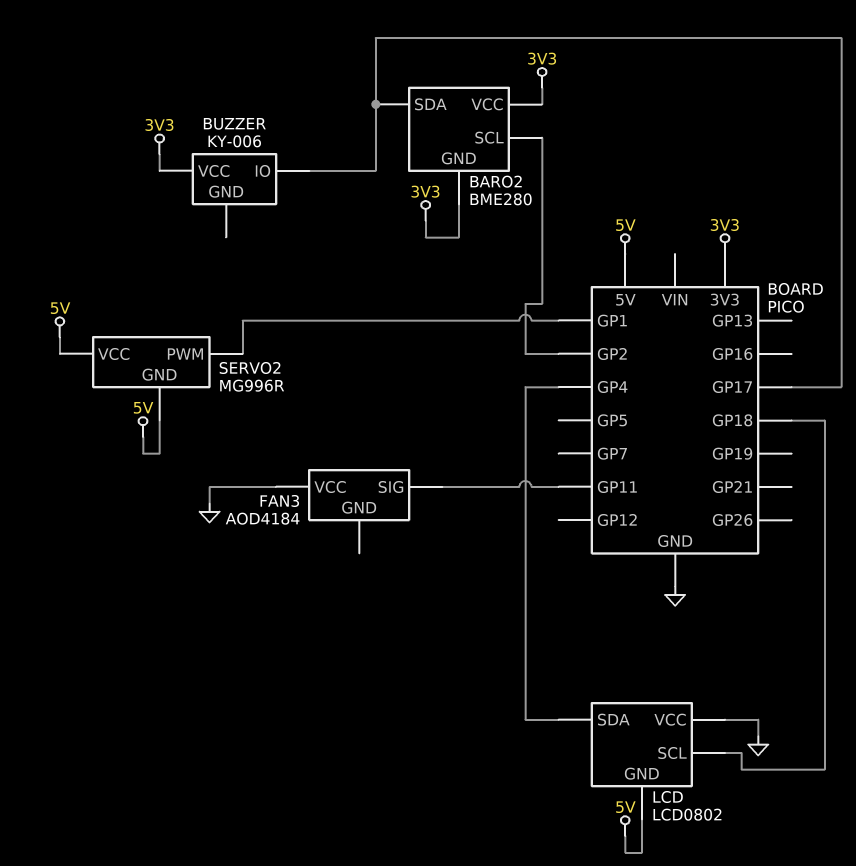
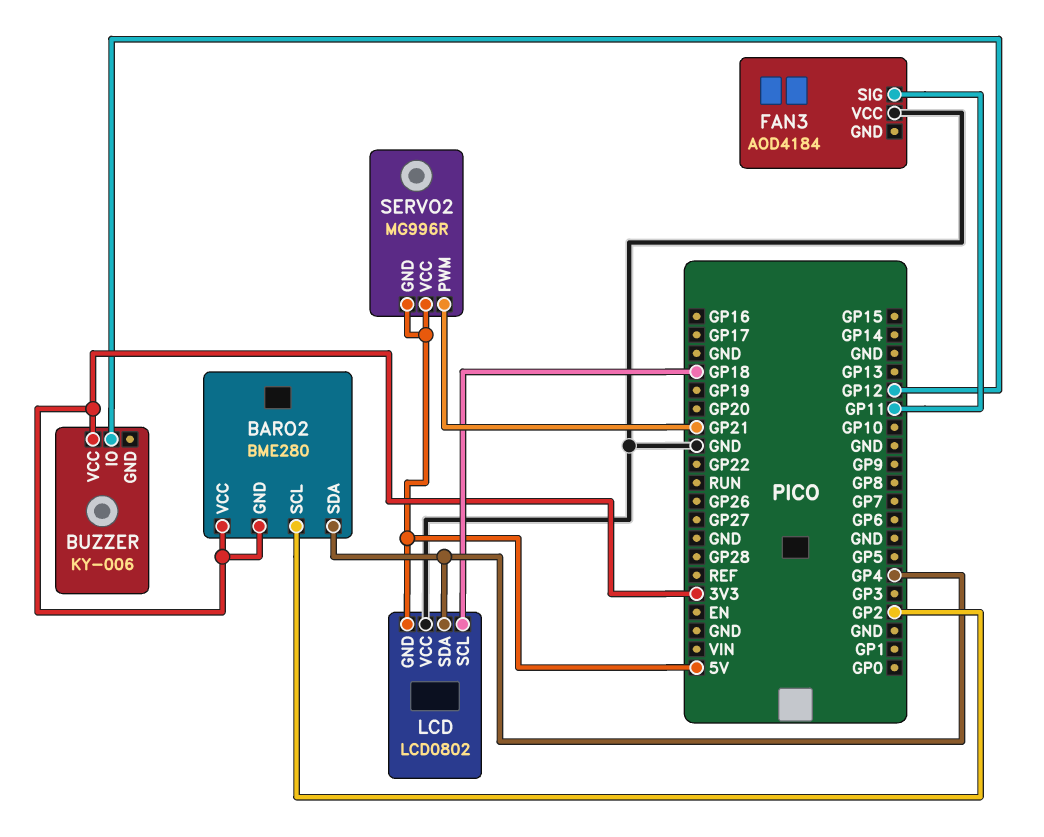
BARO2 pin SDA: GP17 -> GP4
BUZZER pin IO: GP17 -> GP12
SERVO2 pin PWM: GP1 -> GP21

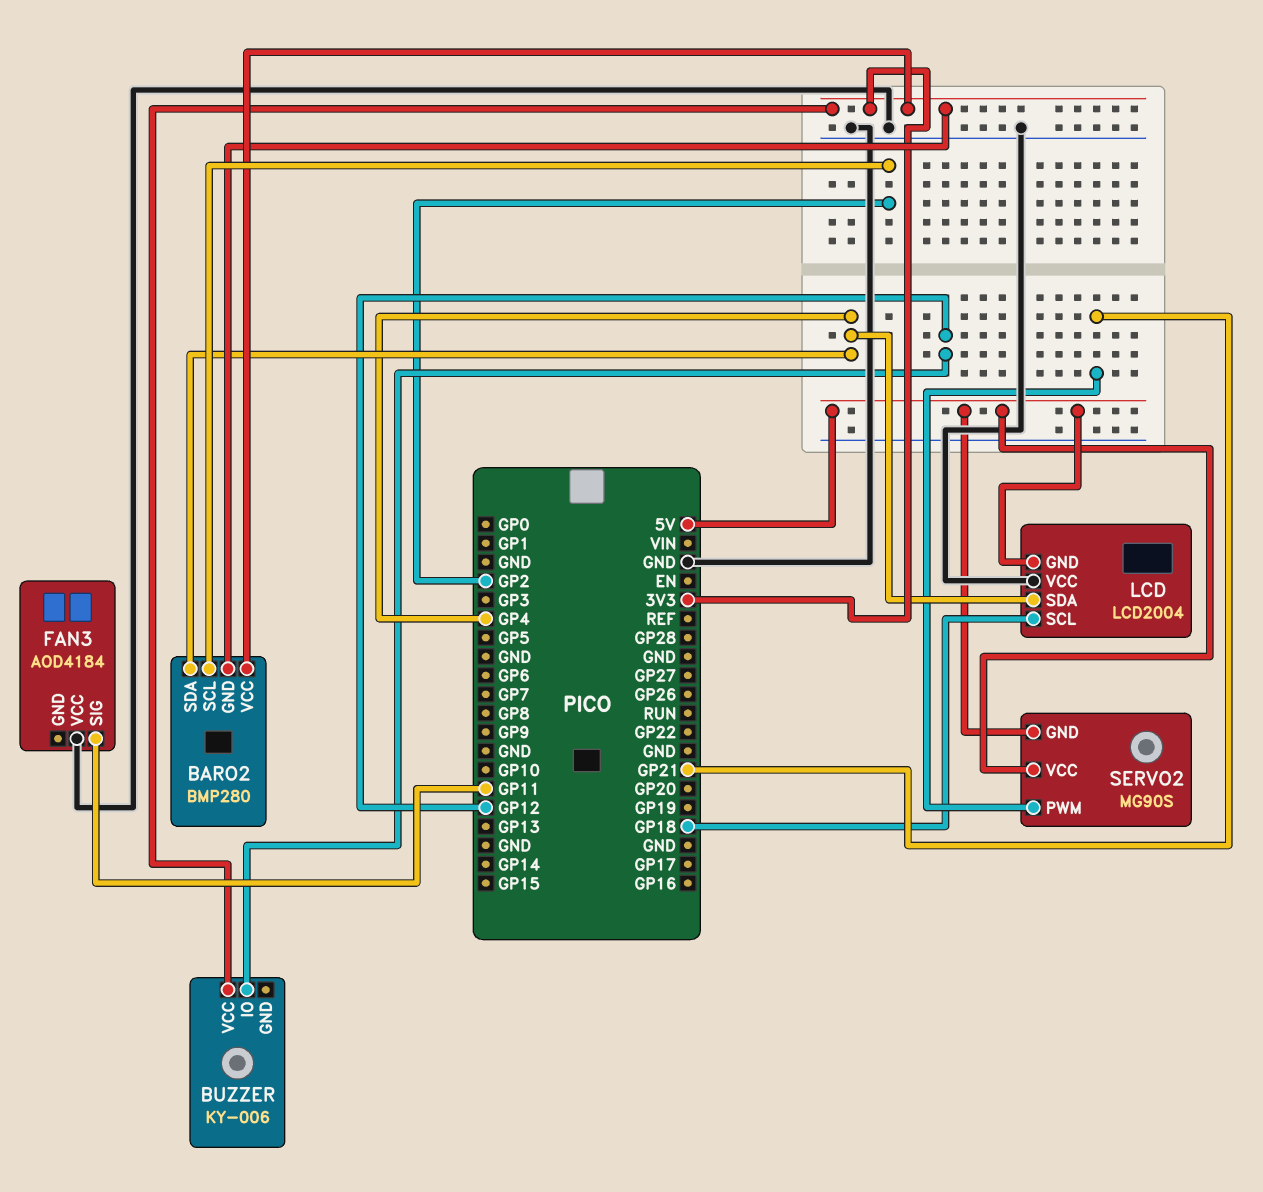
BARO2: BME280 -> BMP280
LCD: LCD0802 -> LCD2004
SERVO2: MG996R -> MG90S

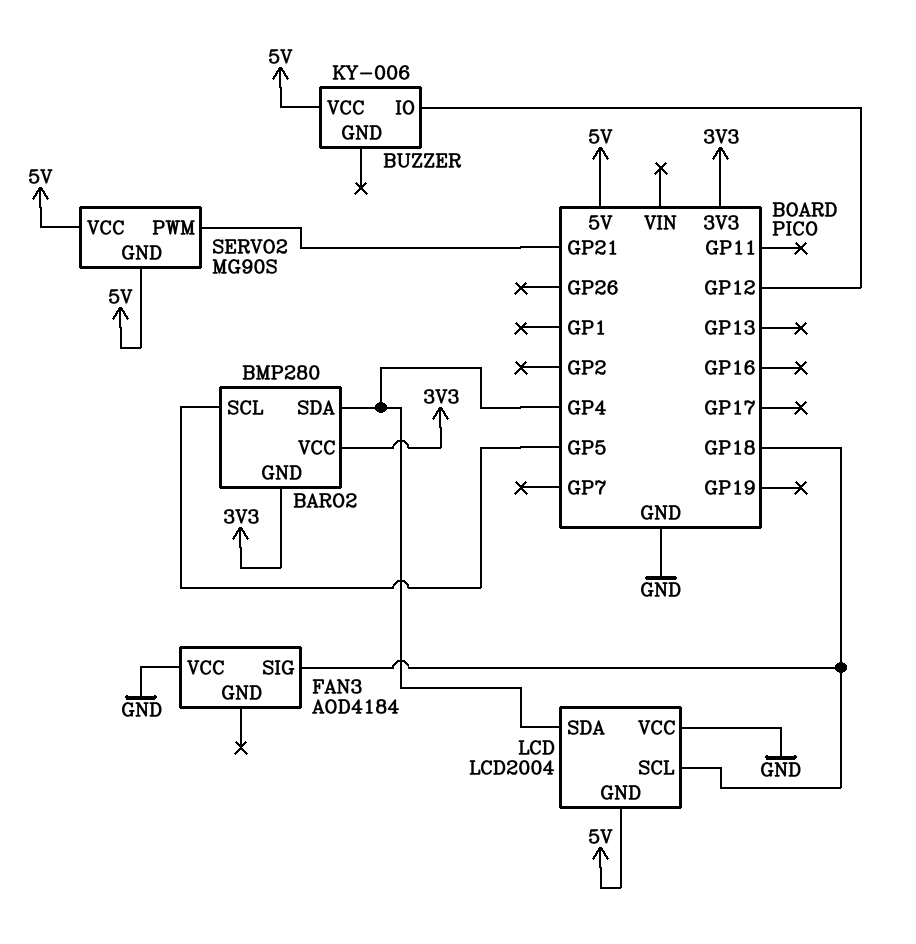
BARO2 pin SCL: GP2 -> GP5
BUZZER pin VCC: 3V3 -> 5V
FAN3 pin SIG: GP11 -> GP18

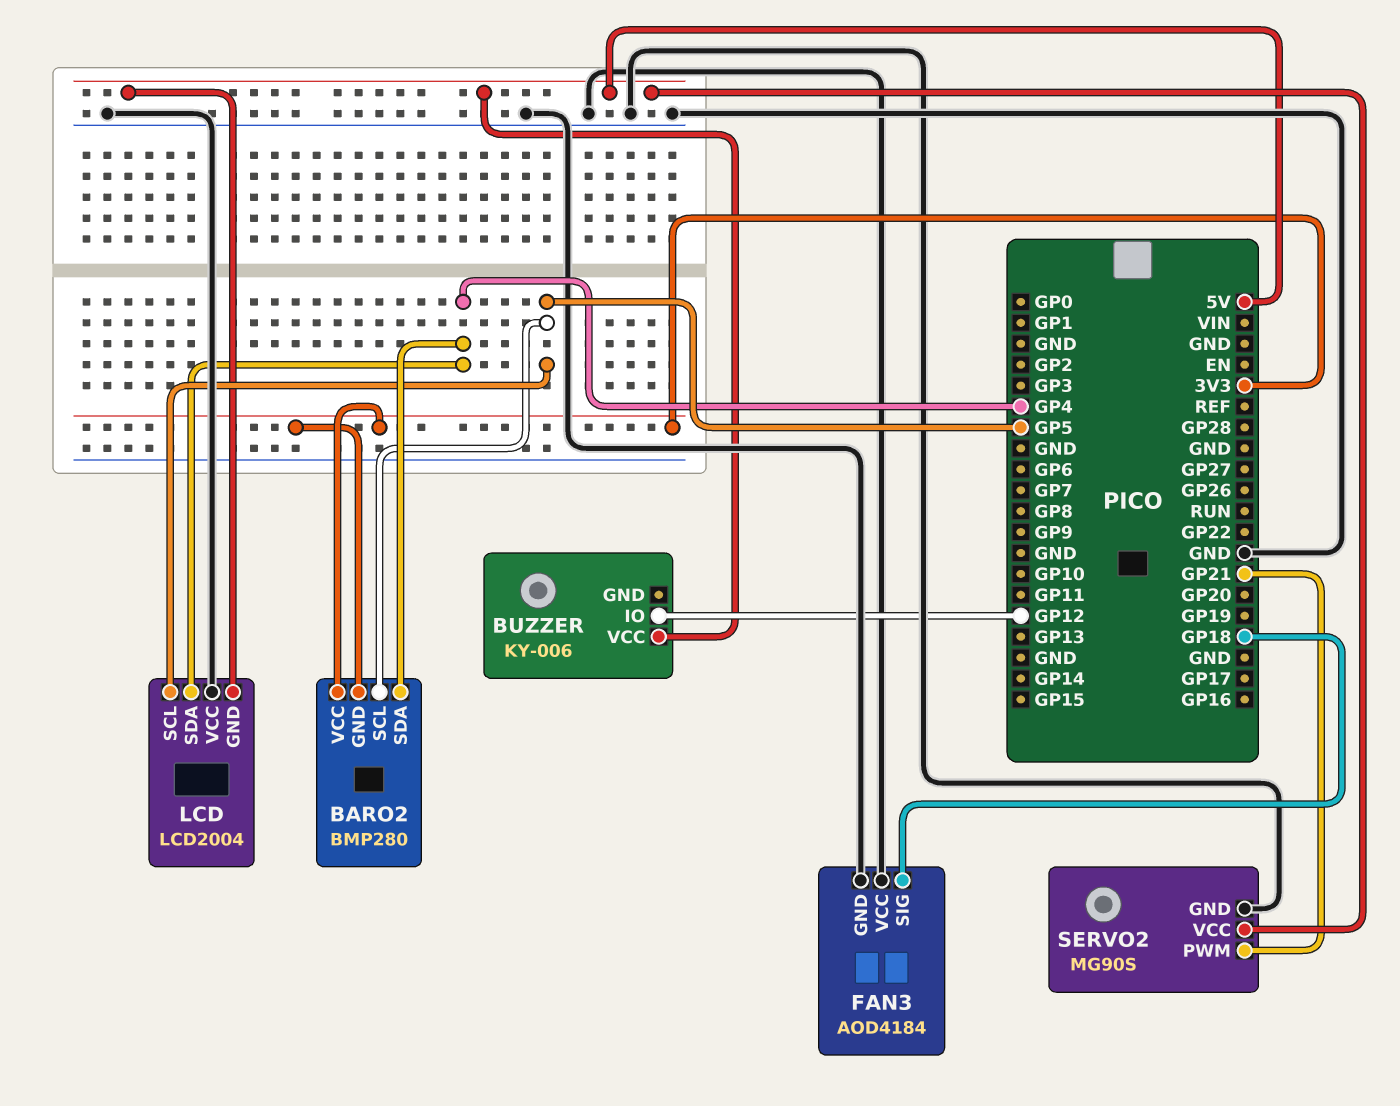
FAN3 pin GND: none -> GND
LCD pin SCL: GP18 -> GP5
SERVO2 pin GND: 5V -> GND

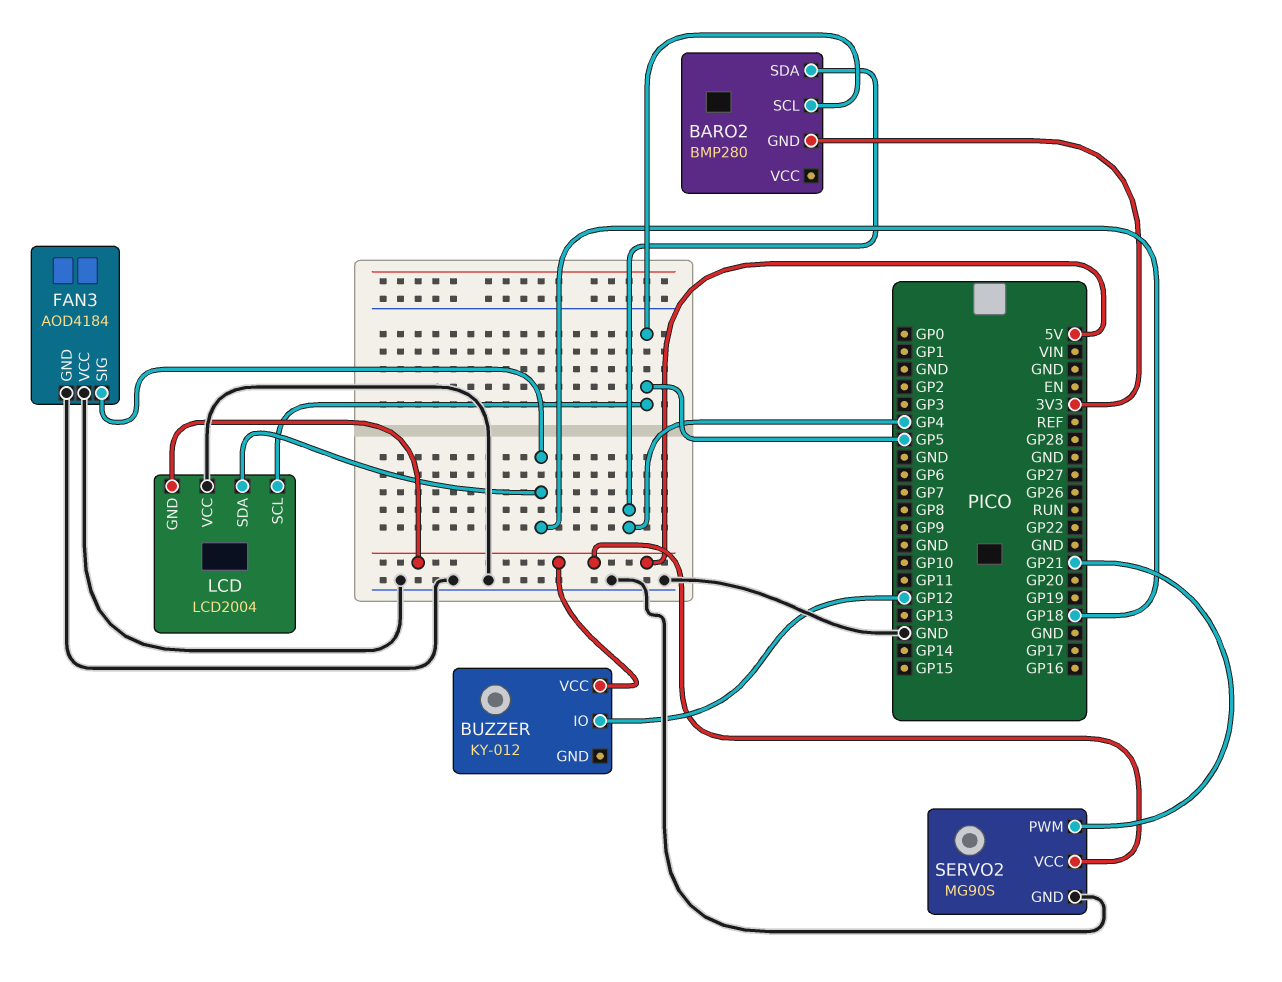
BARO2 pin VCC: 3V3 -> none
BUZZER: KY-006 -> KY-012
LCD pin SDA: GP4 -> GP18

